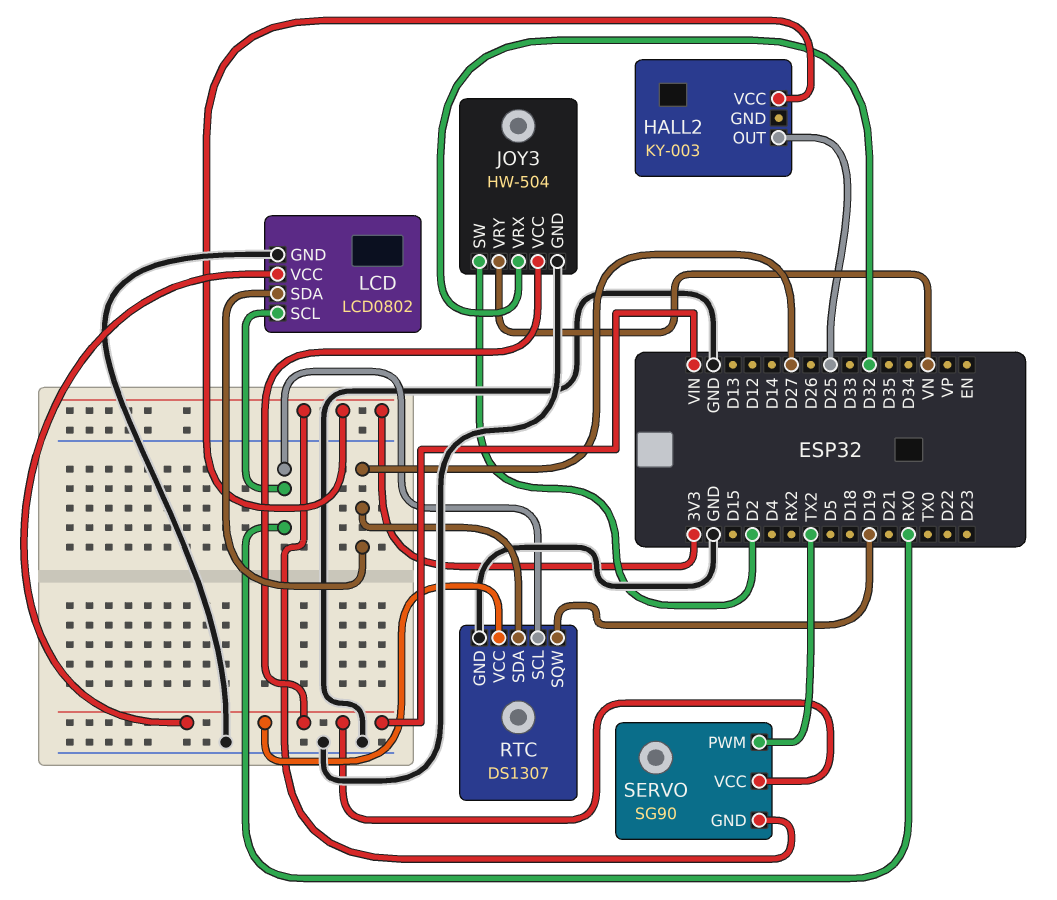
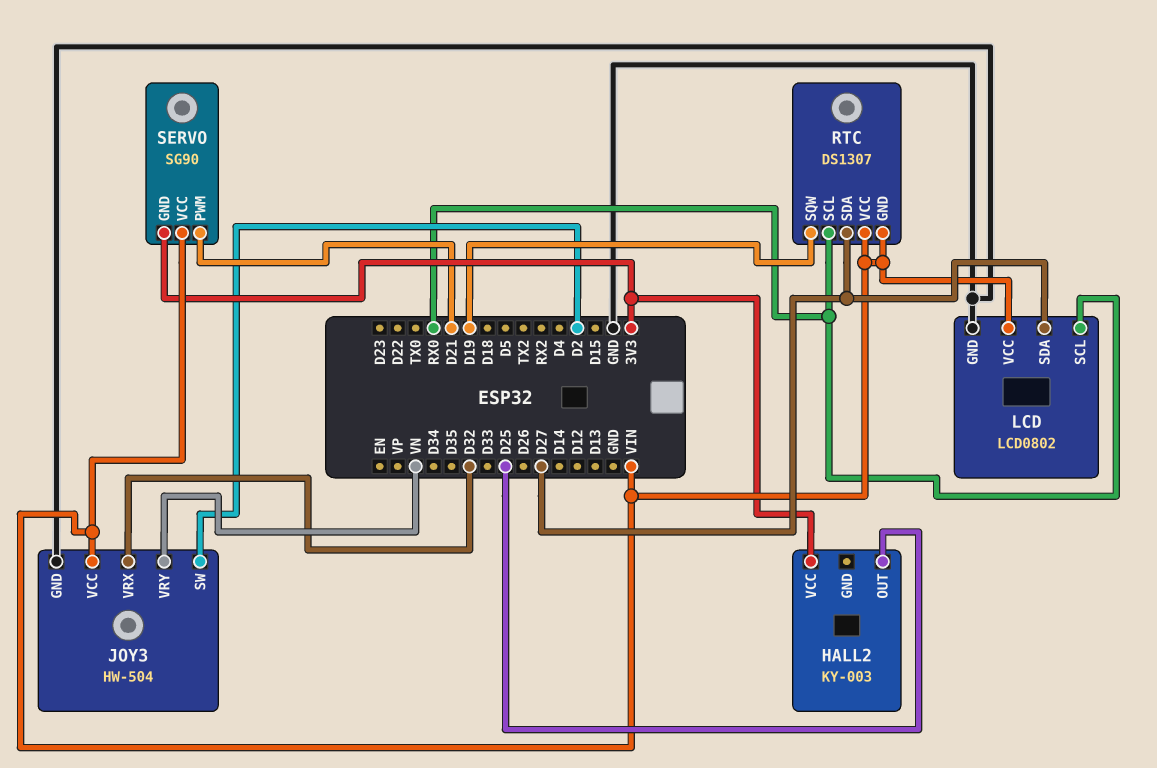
RTC pin GND: GND -> VIN
SERVO pin PWM: TX2 -> D21

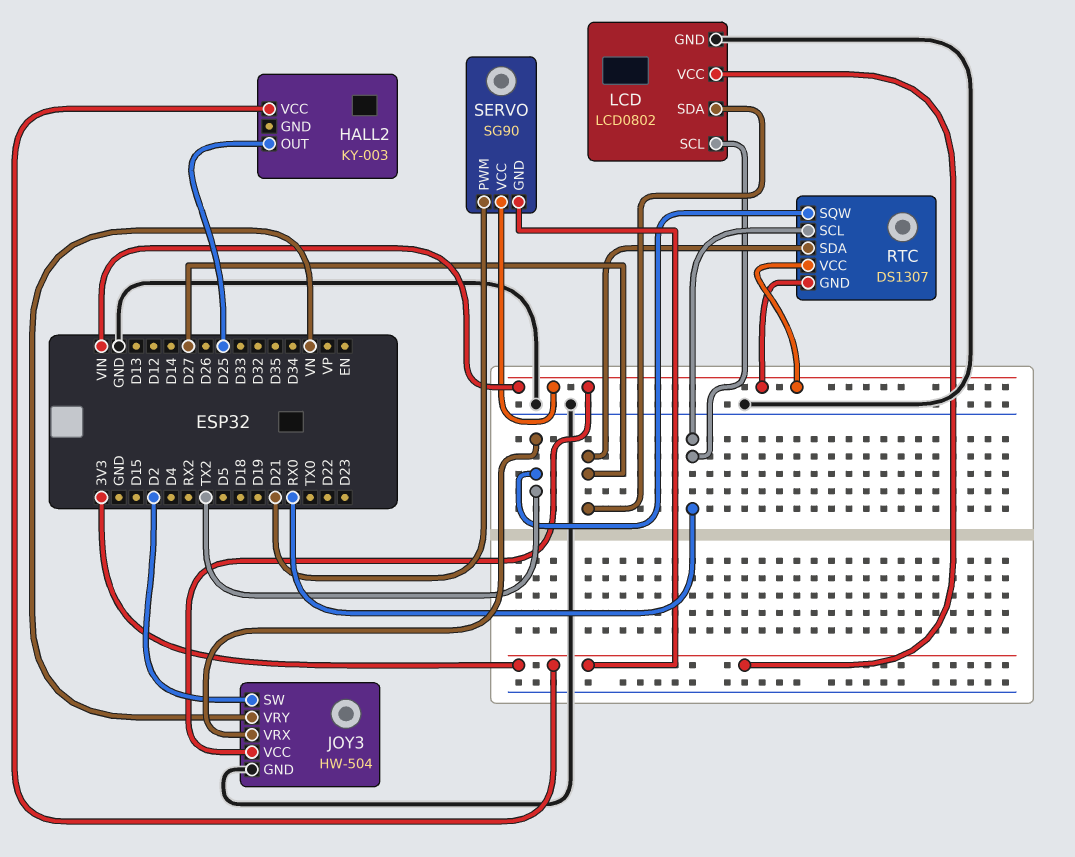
JOY3 pin VRX: D32 -> TX2
LCD pin VCC: VIN -> 3V3
RTC pin SQW: D19 -> TX2

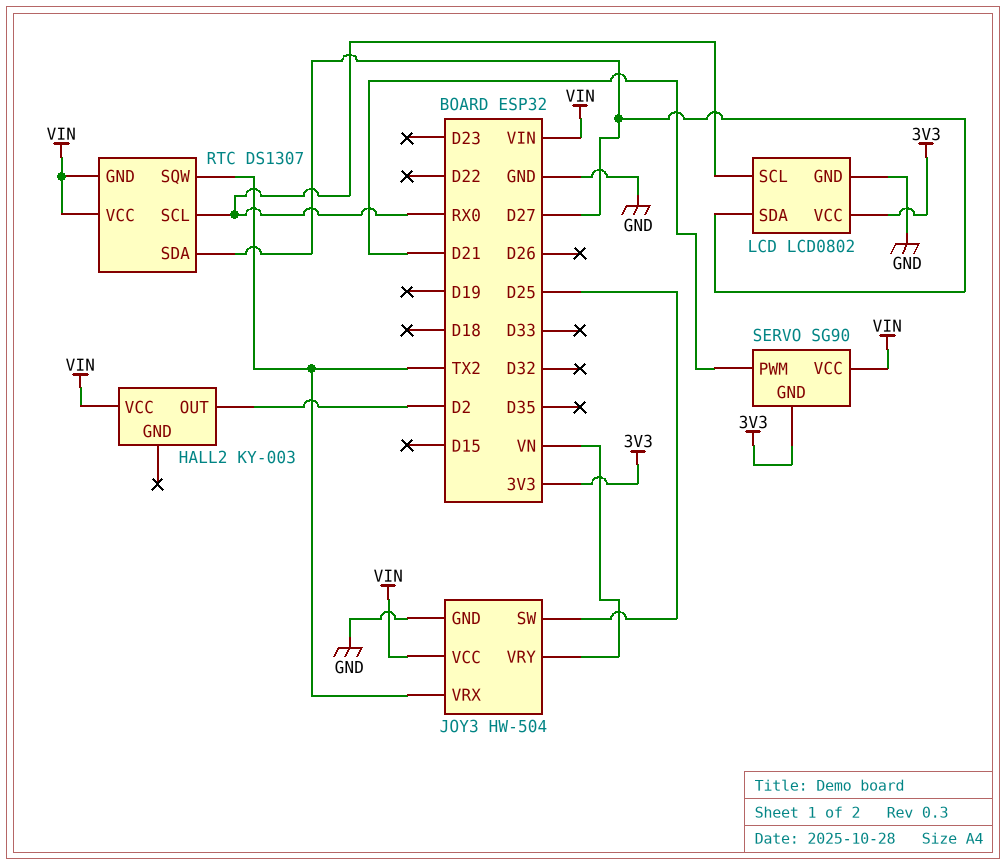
HALL2 pin OUT: D25 -> D2
HALL2 pin VCC: 3V3 -> VIN
JOY3 pin SW: D2 -> D25

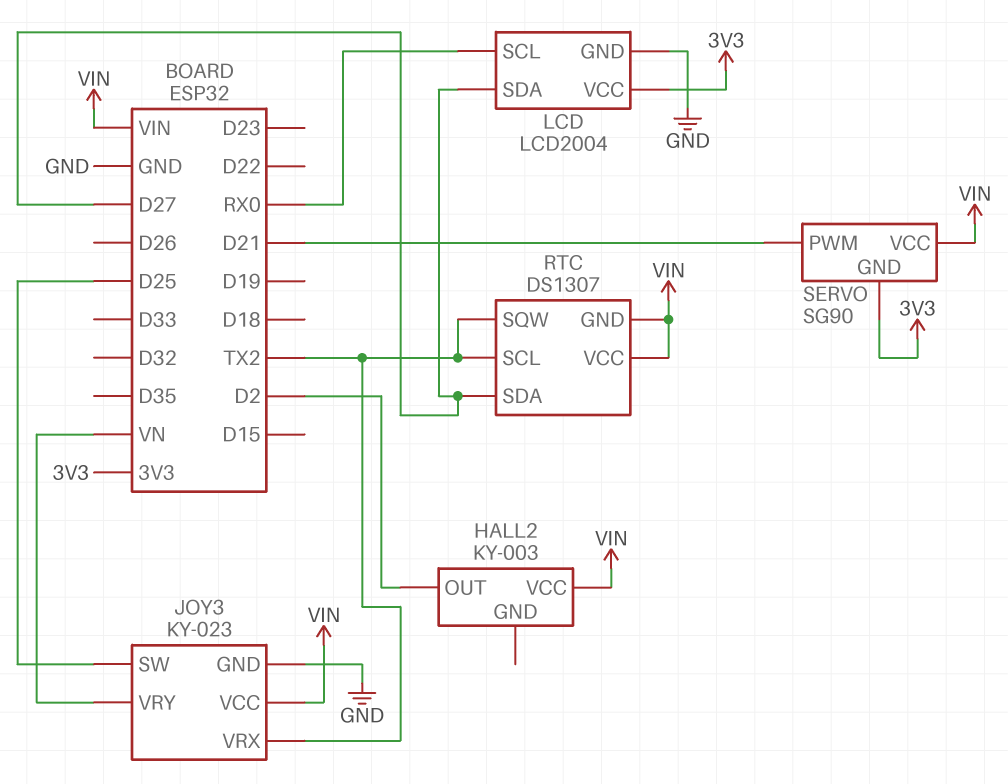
JOY3: HW-504 -> KY-023
LCD: LCD0802 -> LCD2004
RTC pin SCL: RX0 -> TX2

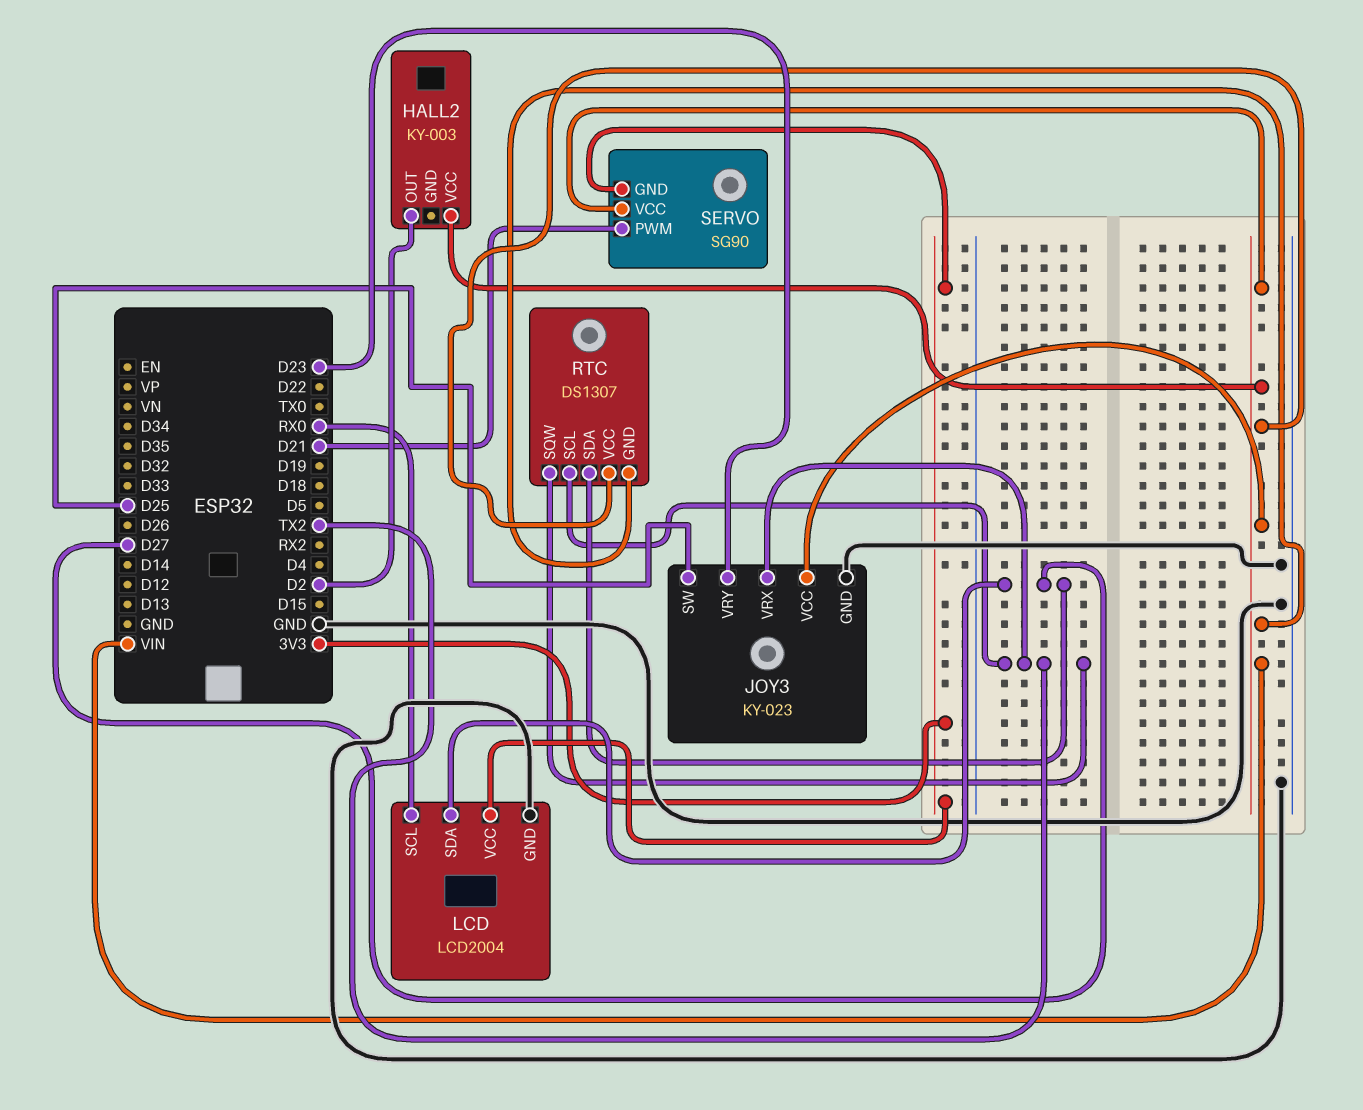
JOY3 pin VRY: VN -> D23

